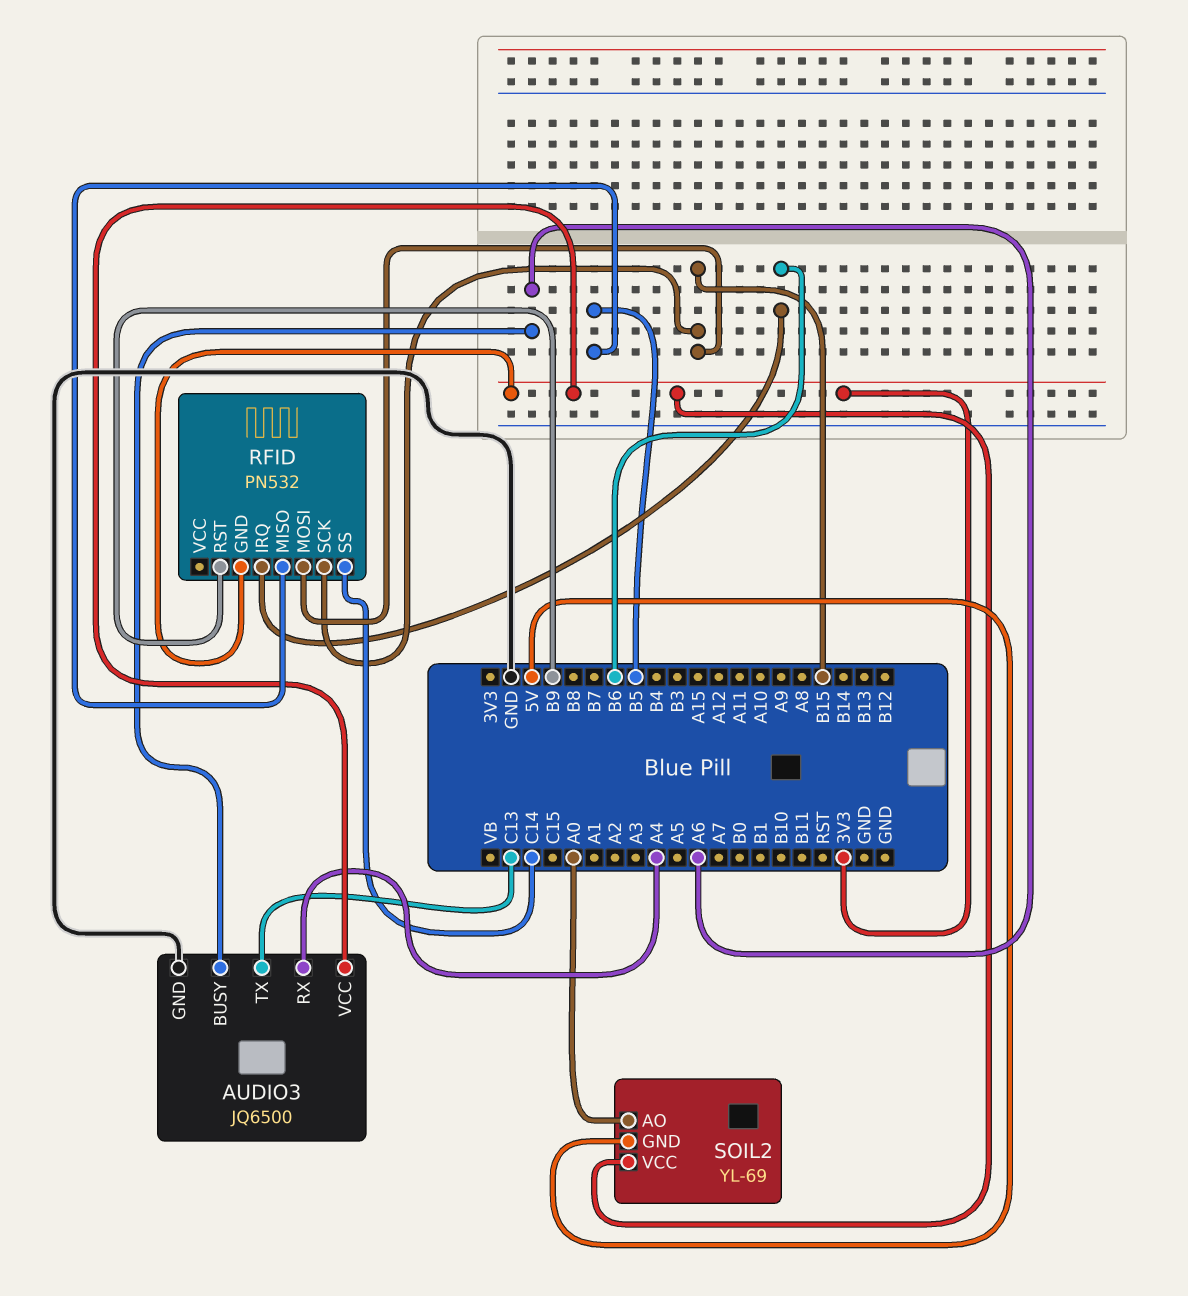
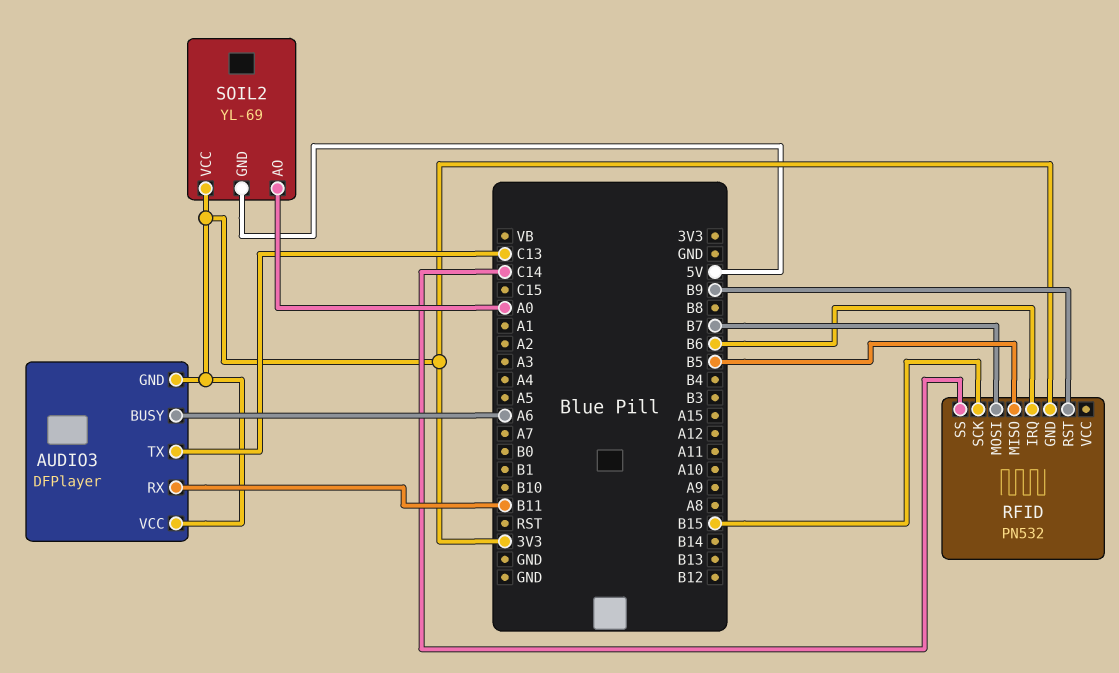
AUDIO3: JQ6500 -> DFPlayer
AUDIO3 pin GND: GND -> 3V3
AUDIO3 pin RX: A4 -> B11
RFID pin MOSI: B15 -> B7

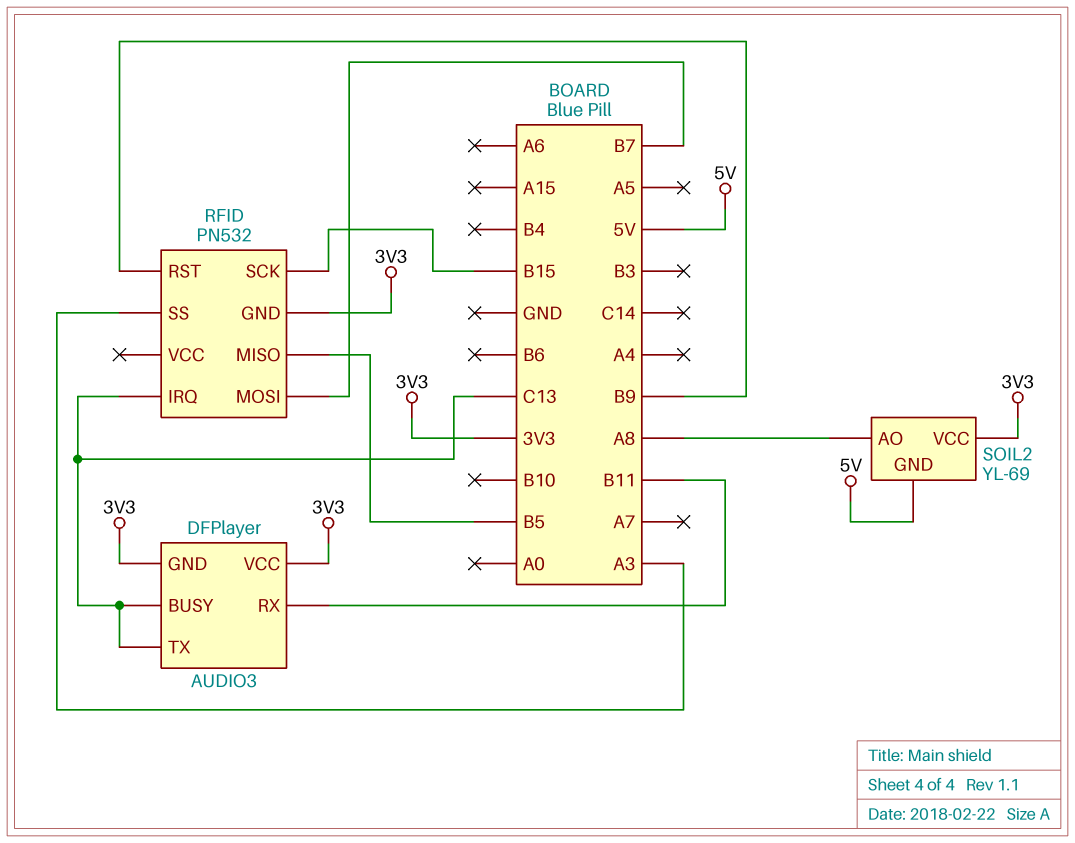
AUDIO3 pin BUSY: A6 -> C13
RFID pin IRQ: B6 -> C13
RFID pin SS: C14 -> A3
SOIL2 pin AO: A0 -> A8

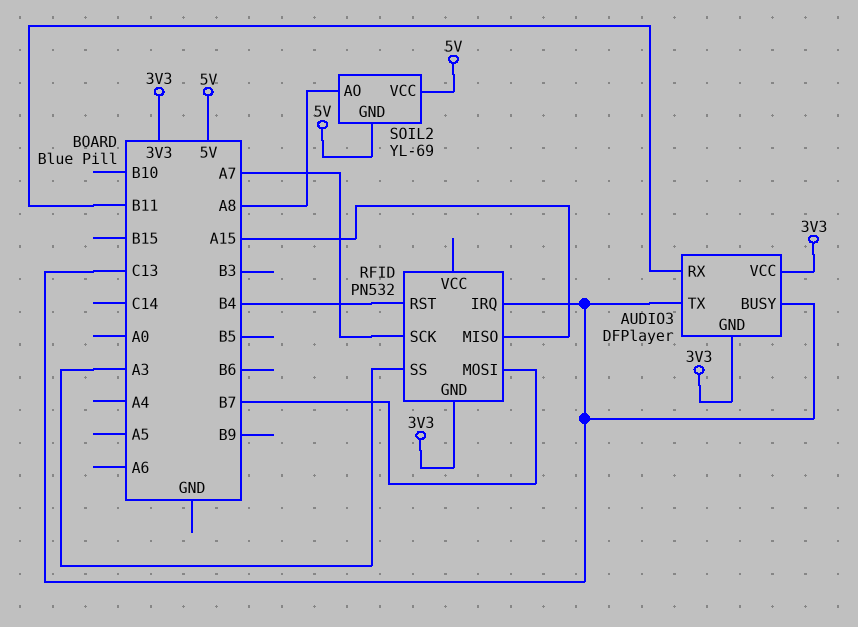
RFID pin MISO: B5 -> A15
RFID pin RST: B9 -> B4
RFID pin SCK: B15 -> A7
SOIL2 pin VCC: 3V3 -> 5V

